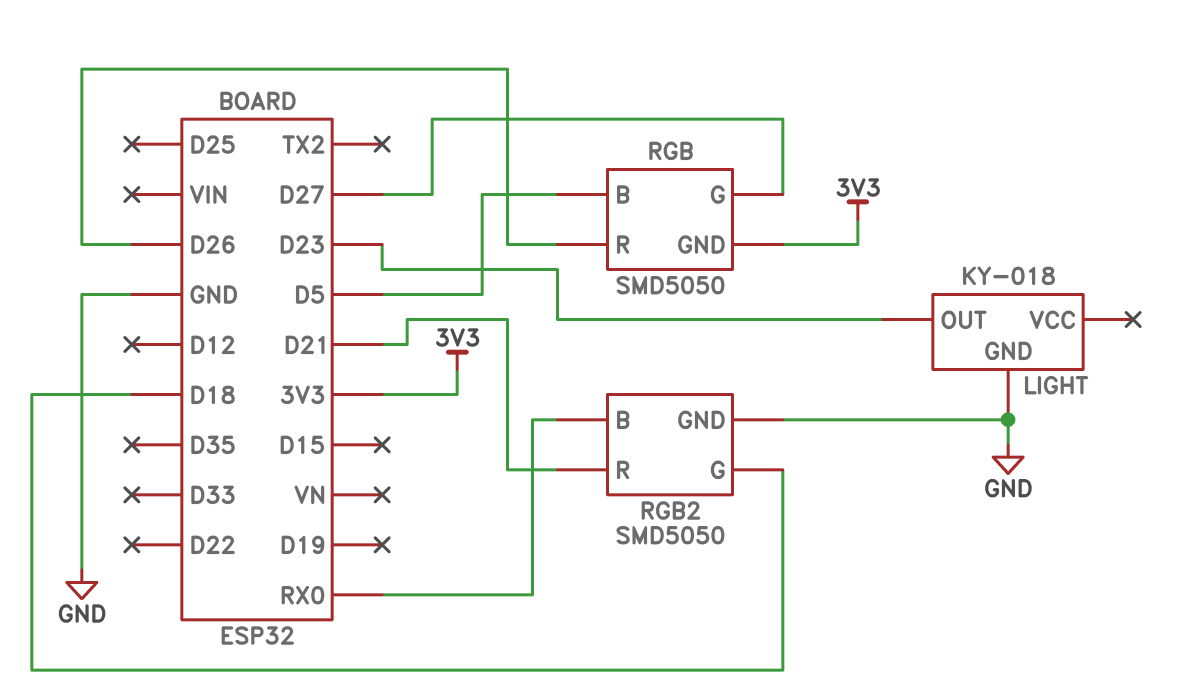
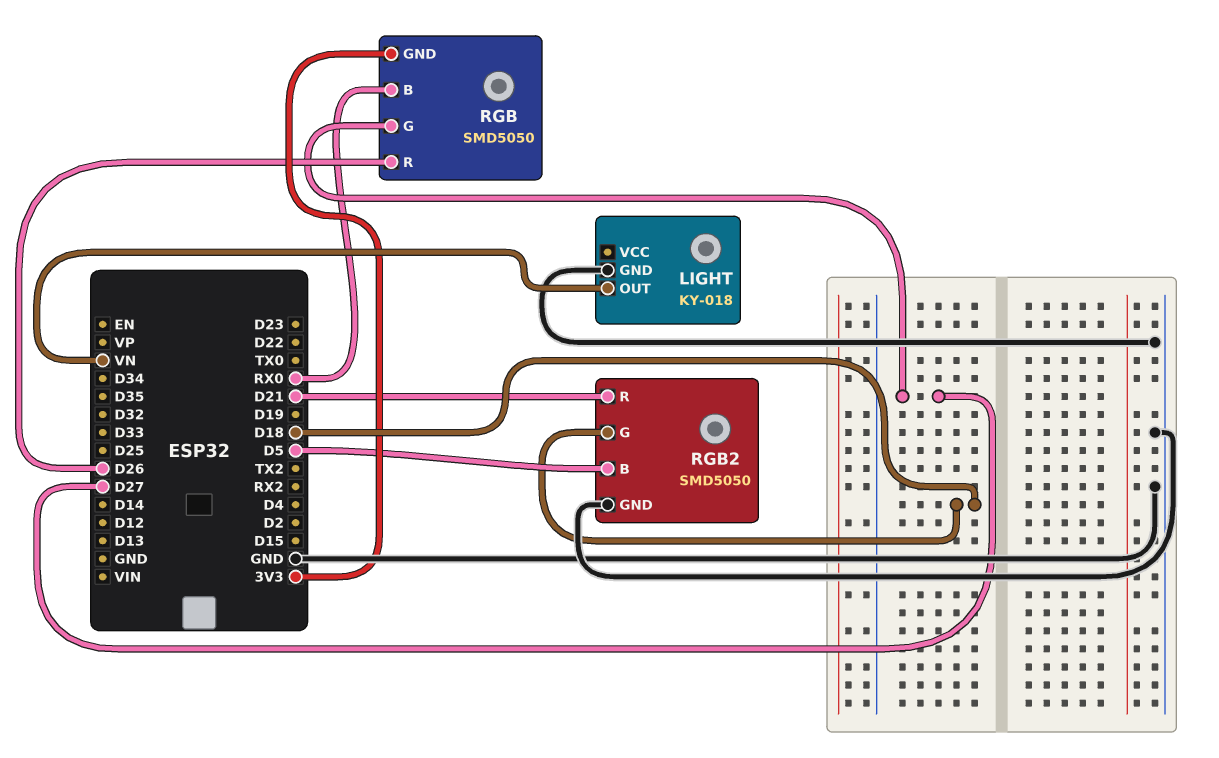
LIGHT pin OUT: D23 -> VN
RGB pin B: D5 -> RX0
RGB2 pin B: RX0 -> D5

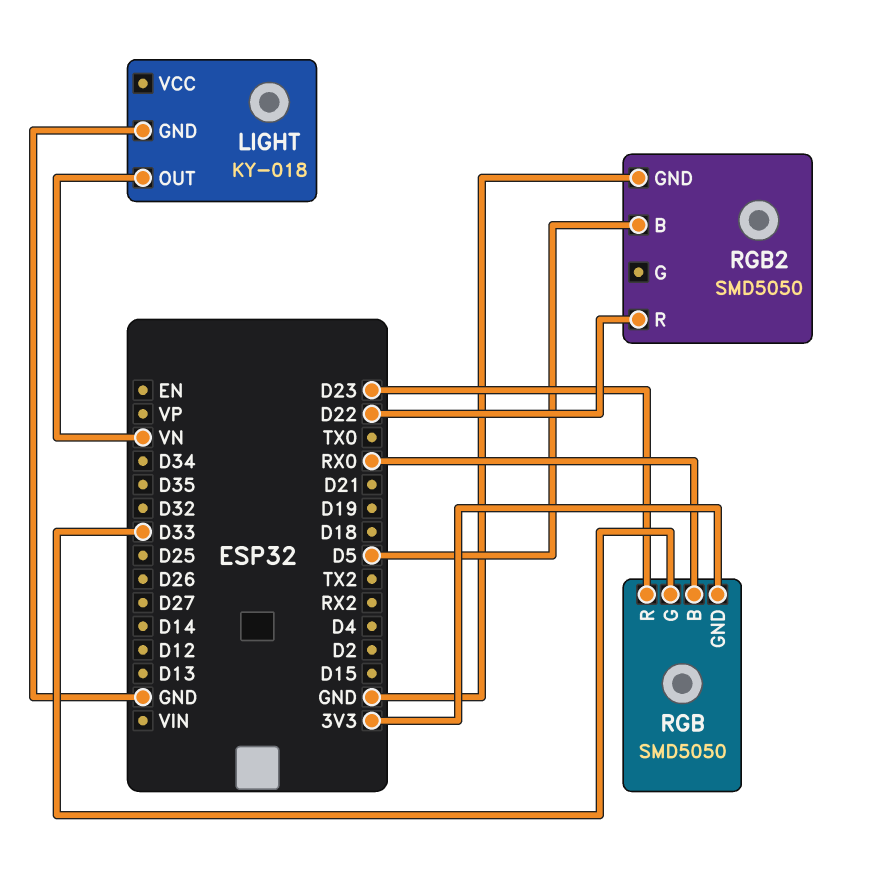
RGB pin G: D27 -> D33
RGB pin R: D26 -> D23
RGB2 pin G: D18 -> none
RGB2 pin R: D21 -> D22

